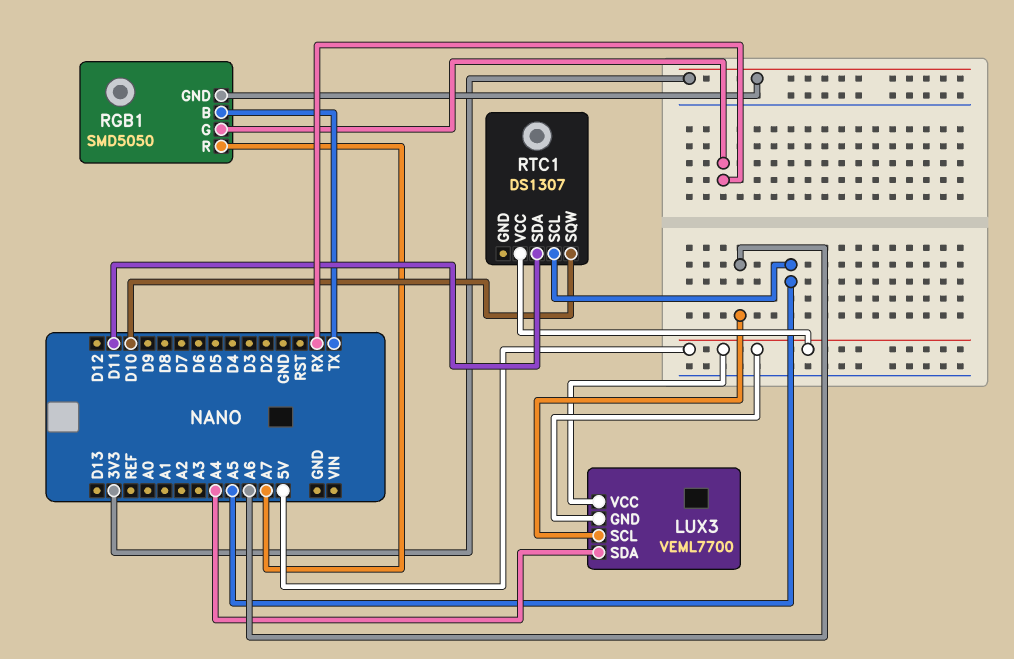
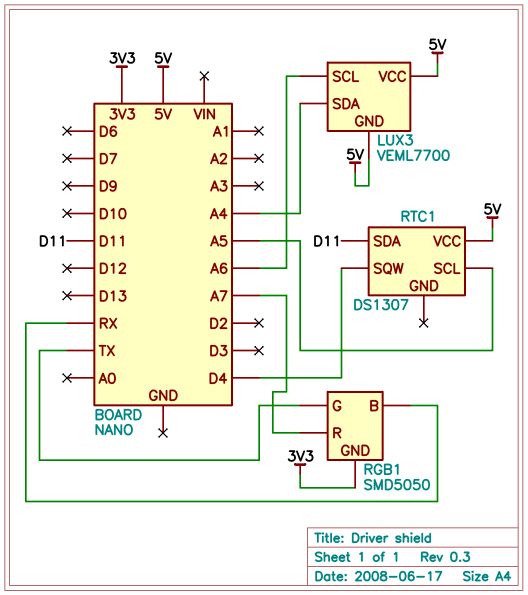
RGB1 pin B: TX -> RX
RGB1 pin G: RX -> TX
RTC1 pin SQW: D10 -> D4

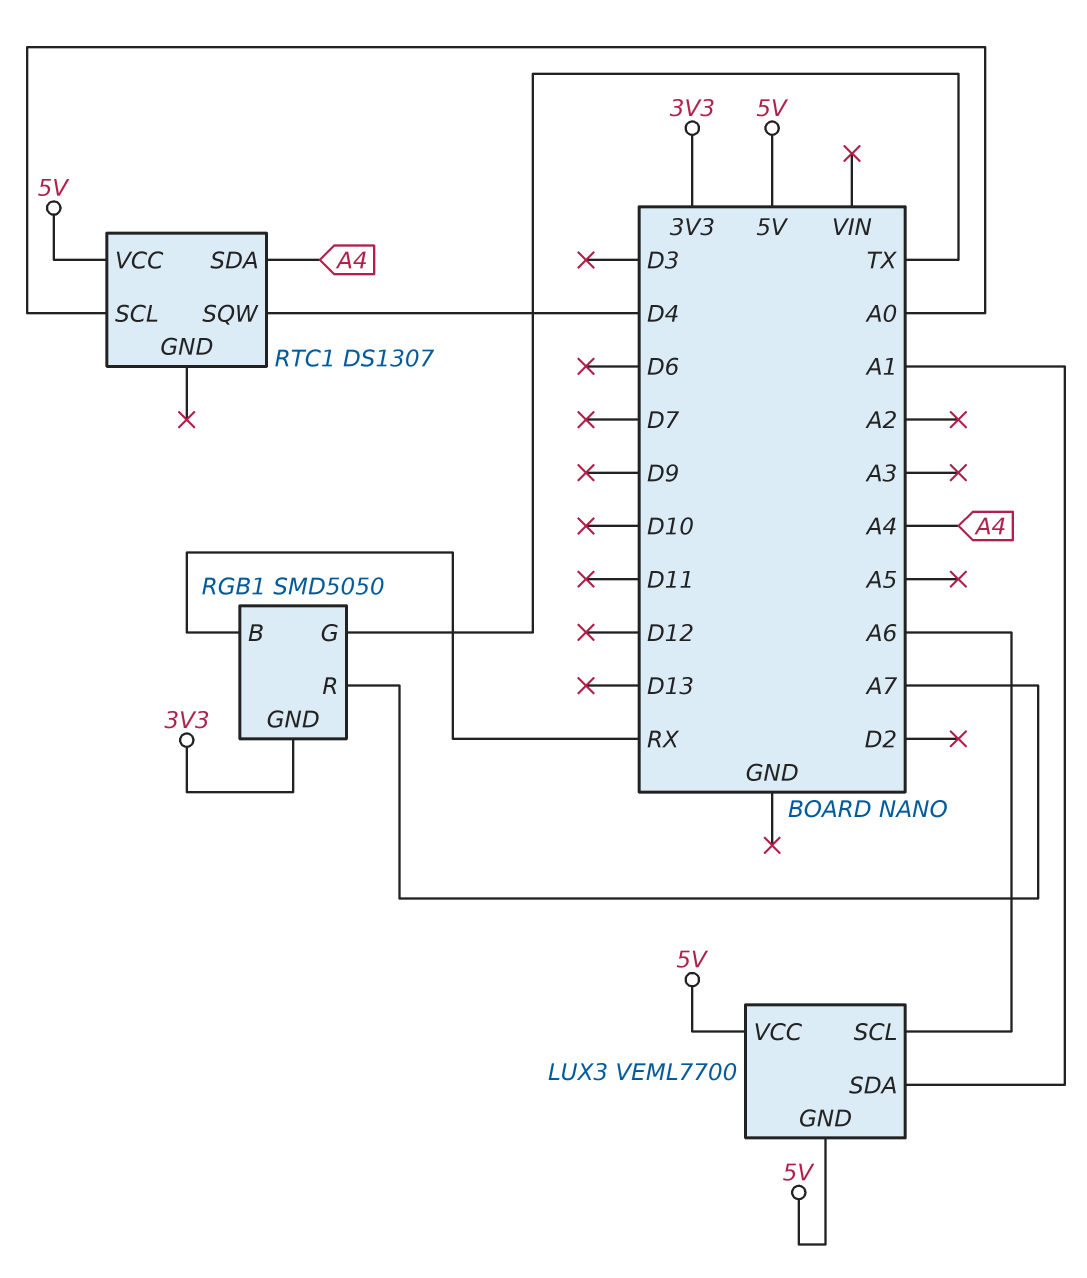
LUX3 pin SDA: A4 -> A1
RTC1 pin SCL: A5 -> A0
RTC1 pin SDA: D11 -> A4

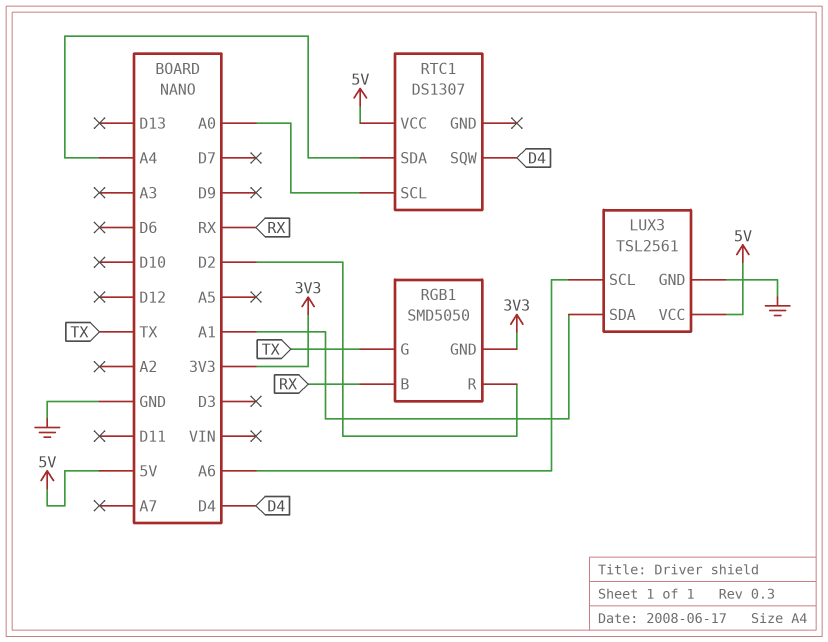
LUX3: VEML7700 -> TSL2561
LUX3 pin GND: 5V -> GND
RGB1 pin R: A7 -> D2

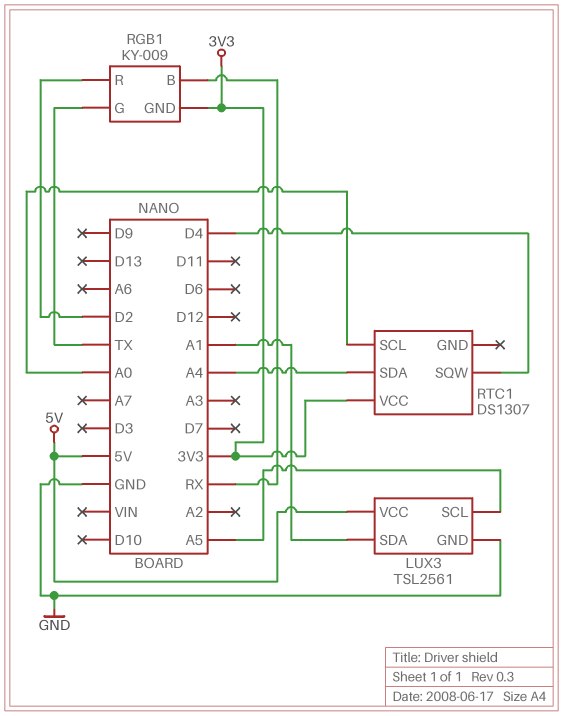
LUX3 pin SCL: A6 -> A5
RGB1: SMD5050 -> KY-009
RTC1 pin VCC: 5V -> 3V3

